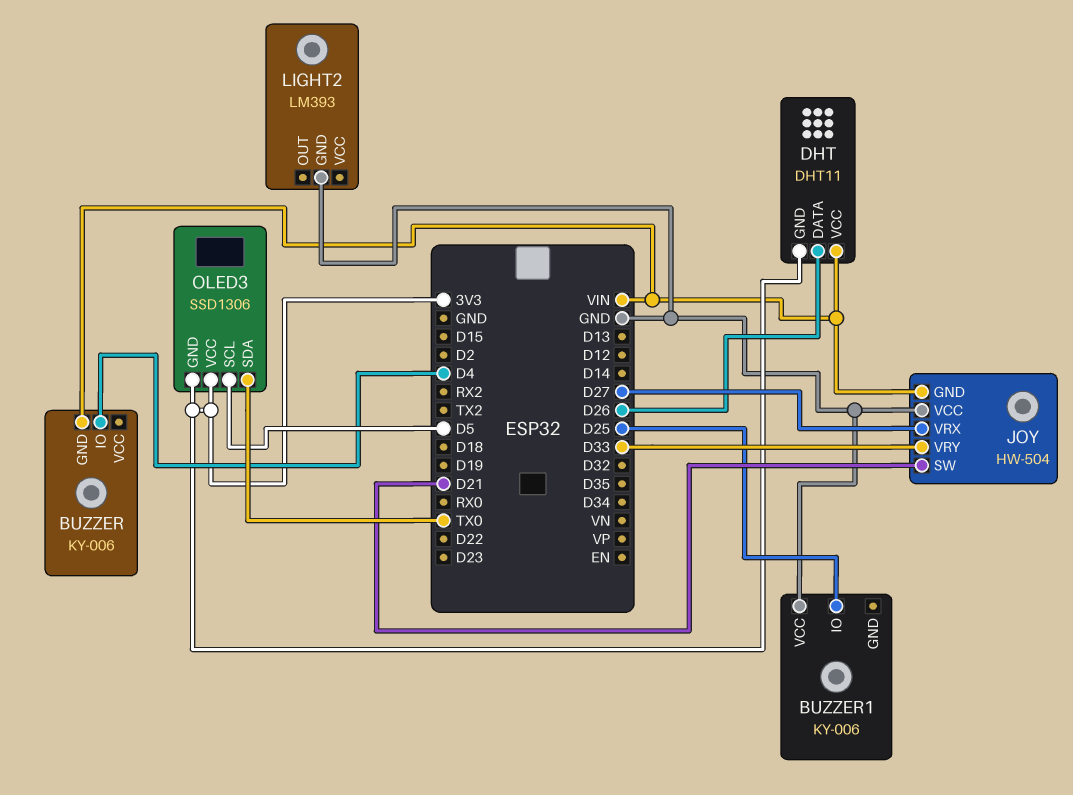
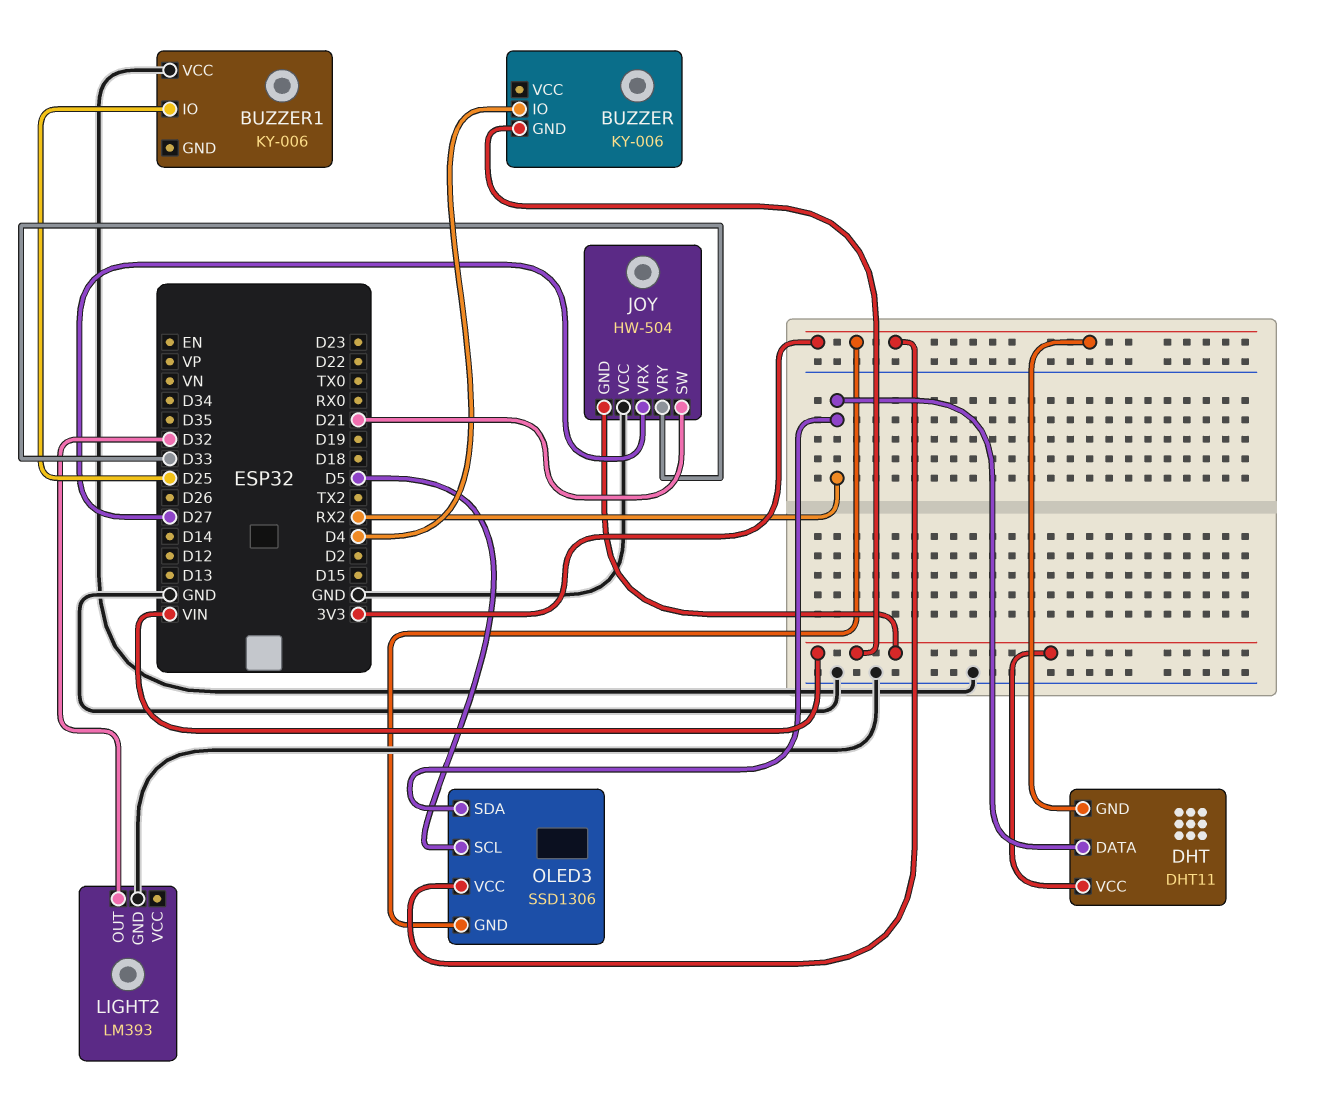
DHT pin DATA: D26 -> RX2
LIGHT2 pin OUT: none -> D32
OLED3 pin SDA: TX0 -> RX2

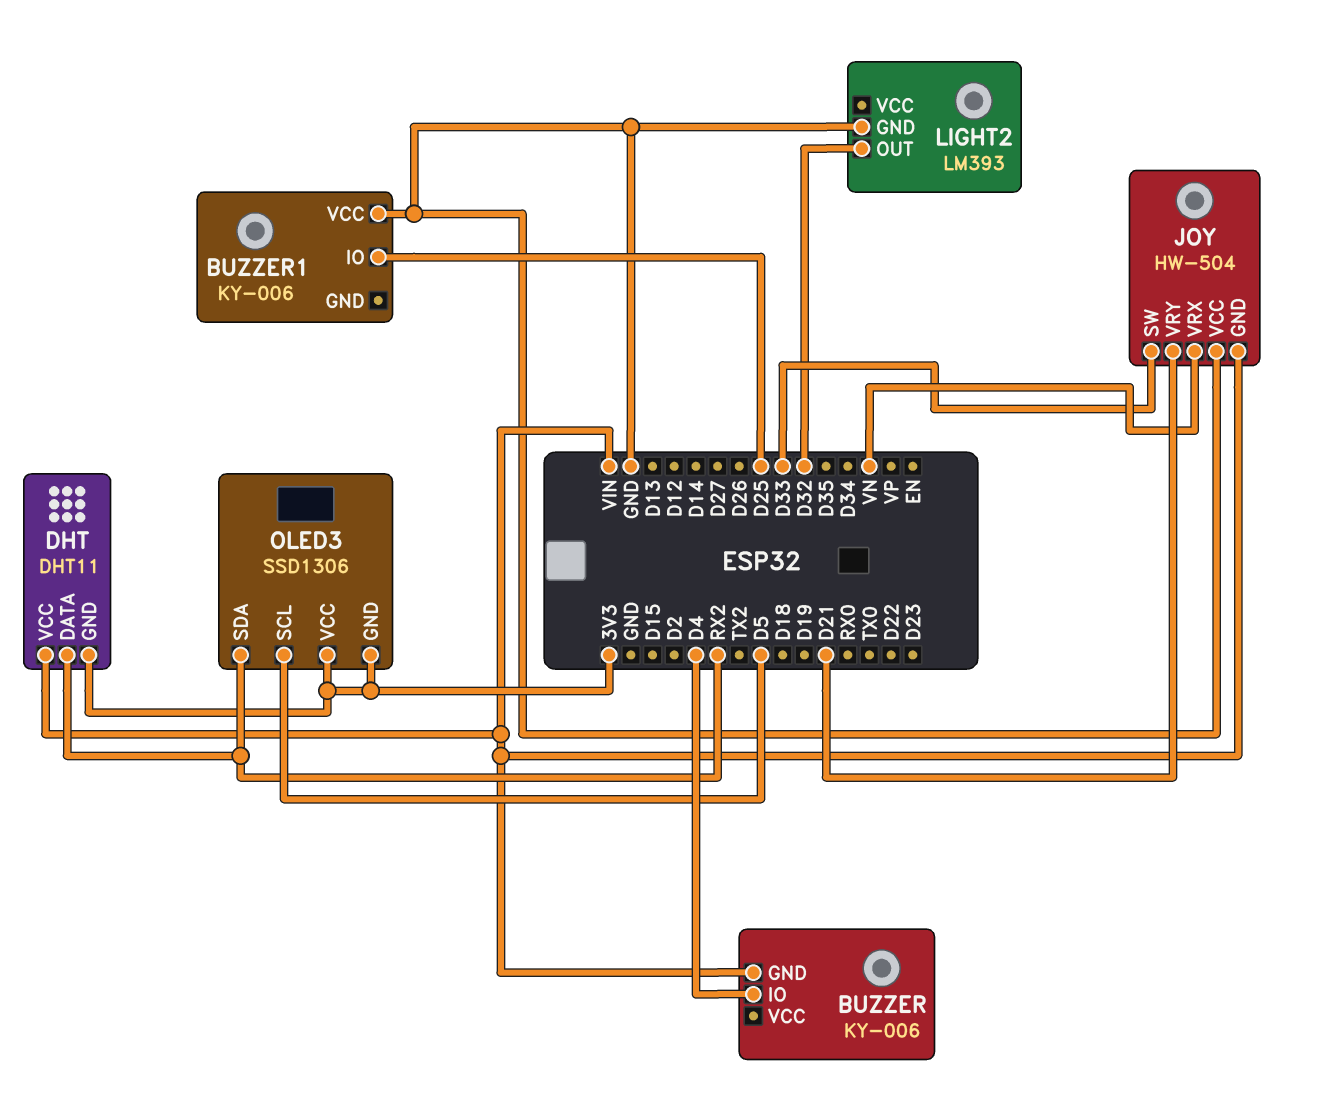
JOY pin SW: D21 -> D33
JOY pin VRX: D27 -> VN
JOY pin VRY: D33 -> D21

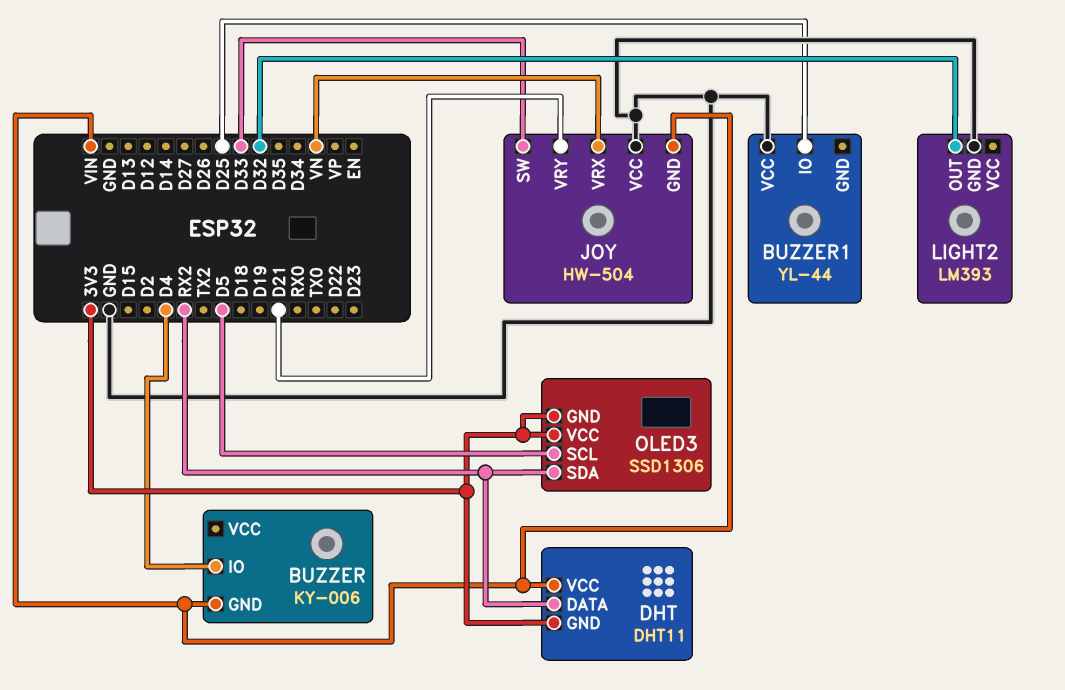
BUZZER1: KY-006 -> YL-44

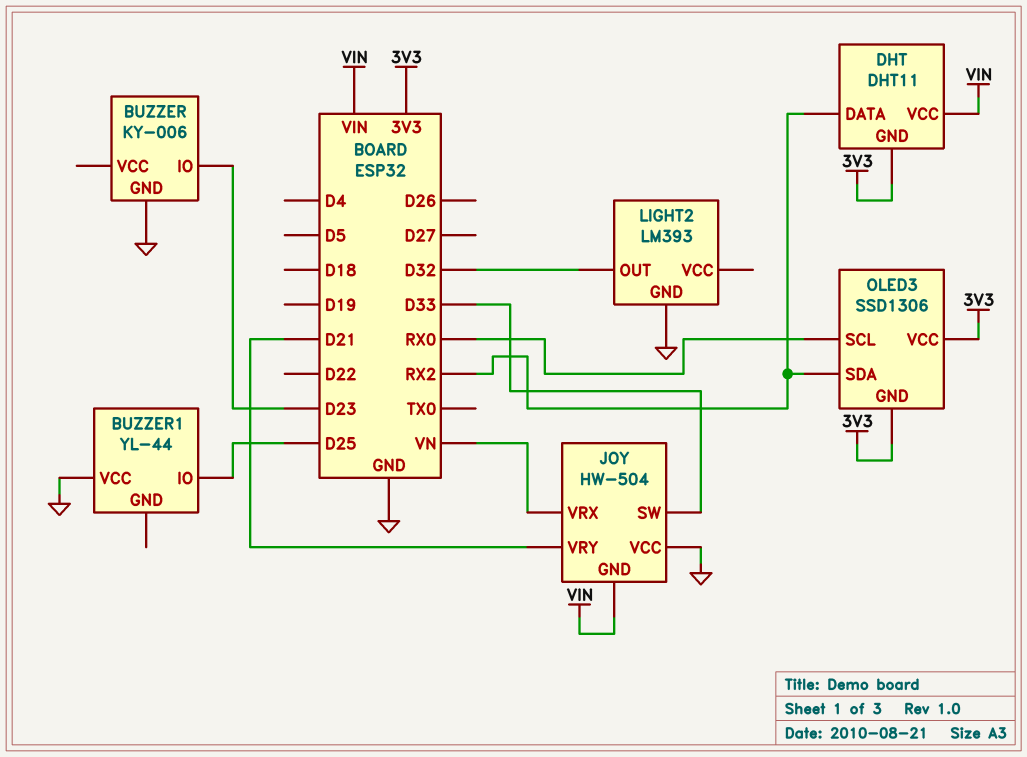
BUZZER pin GND: VIN -> GND
BUZZER pin IO: D4 -> D23
OLED3 pin SCL: D5 -> RX0

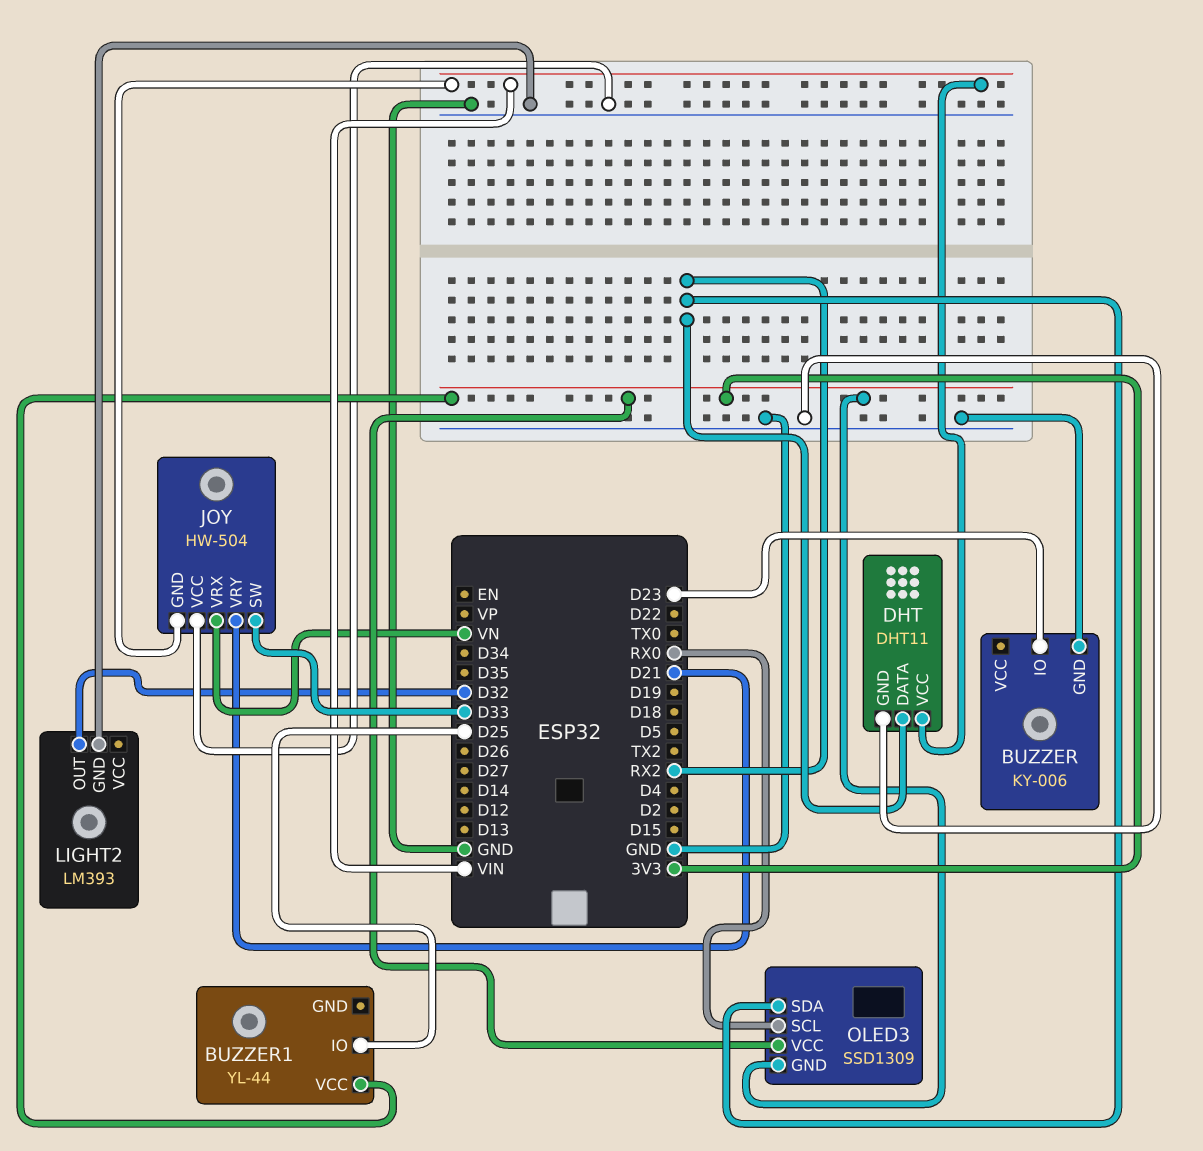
BUZZER1 pin VCC: GND -> 3V3
DHT pin GND: 3V3 -> GND
OLED3: SSD1306 -> SSD1309

